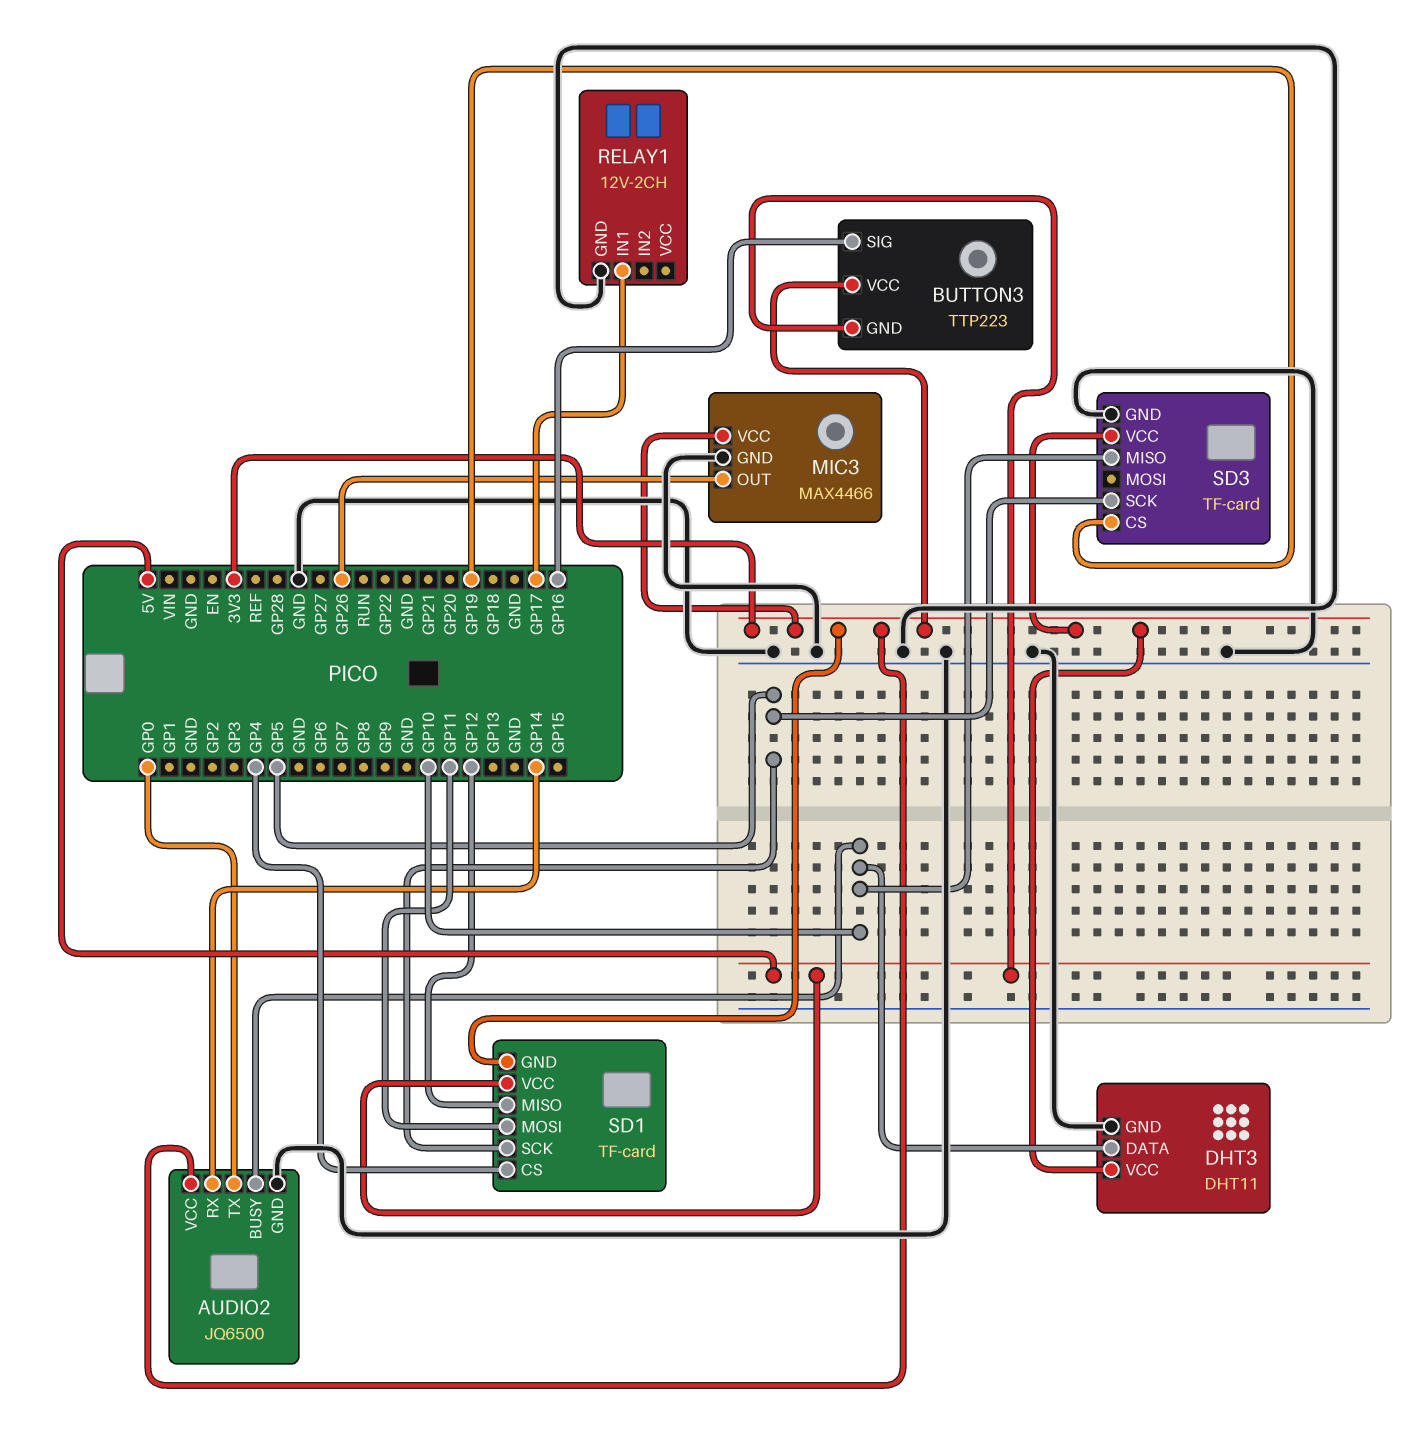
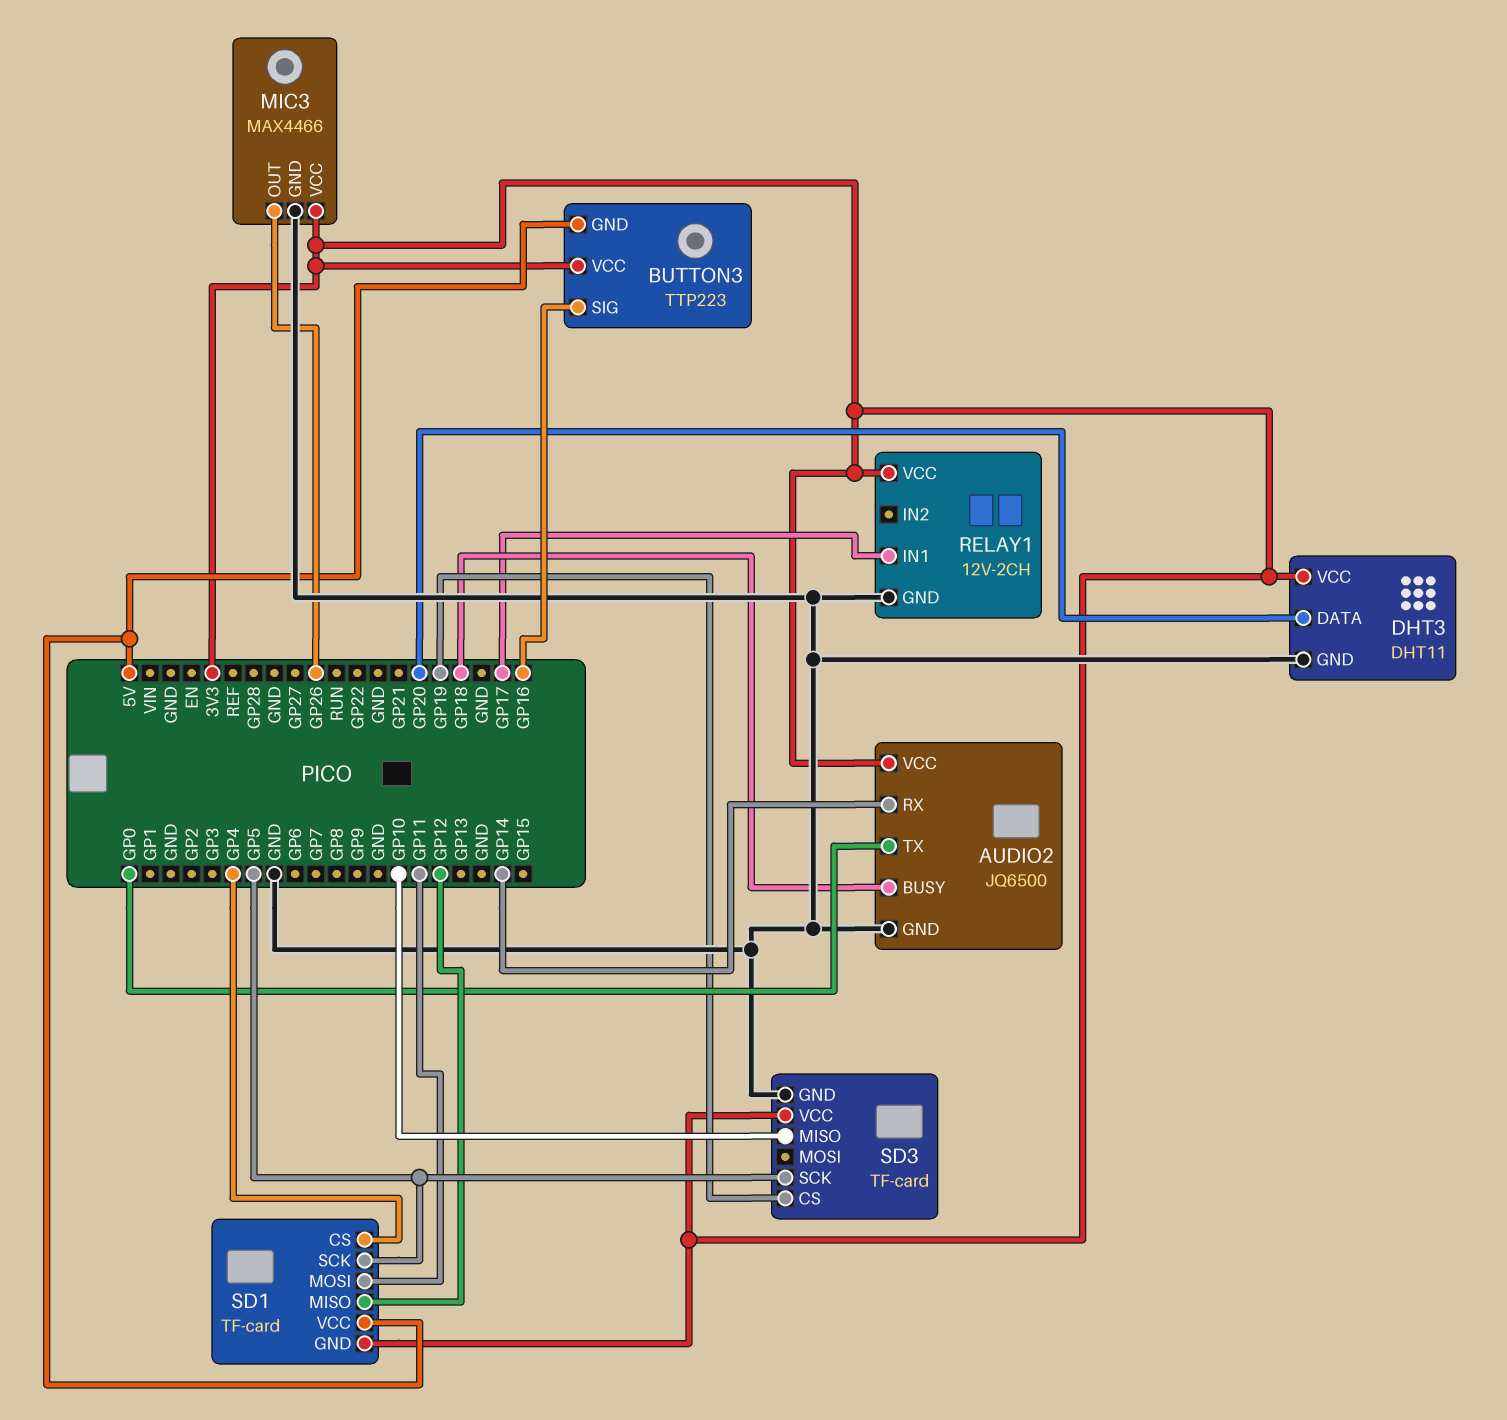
AUDIO2 pin BUSY: GP10 -> GP18
DHT3 pin DATA: GP10 -> GP20
RELAY1 pin VCC: none -> 3V3

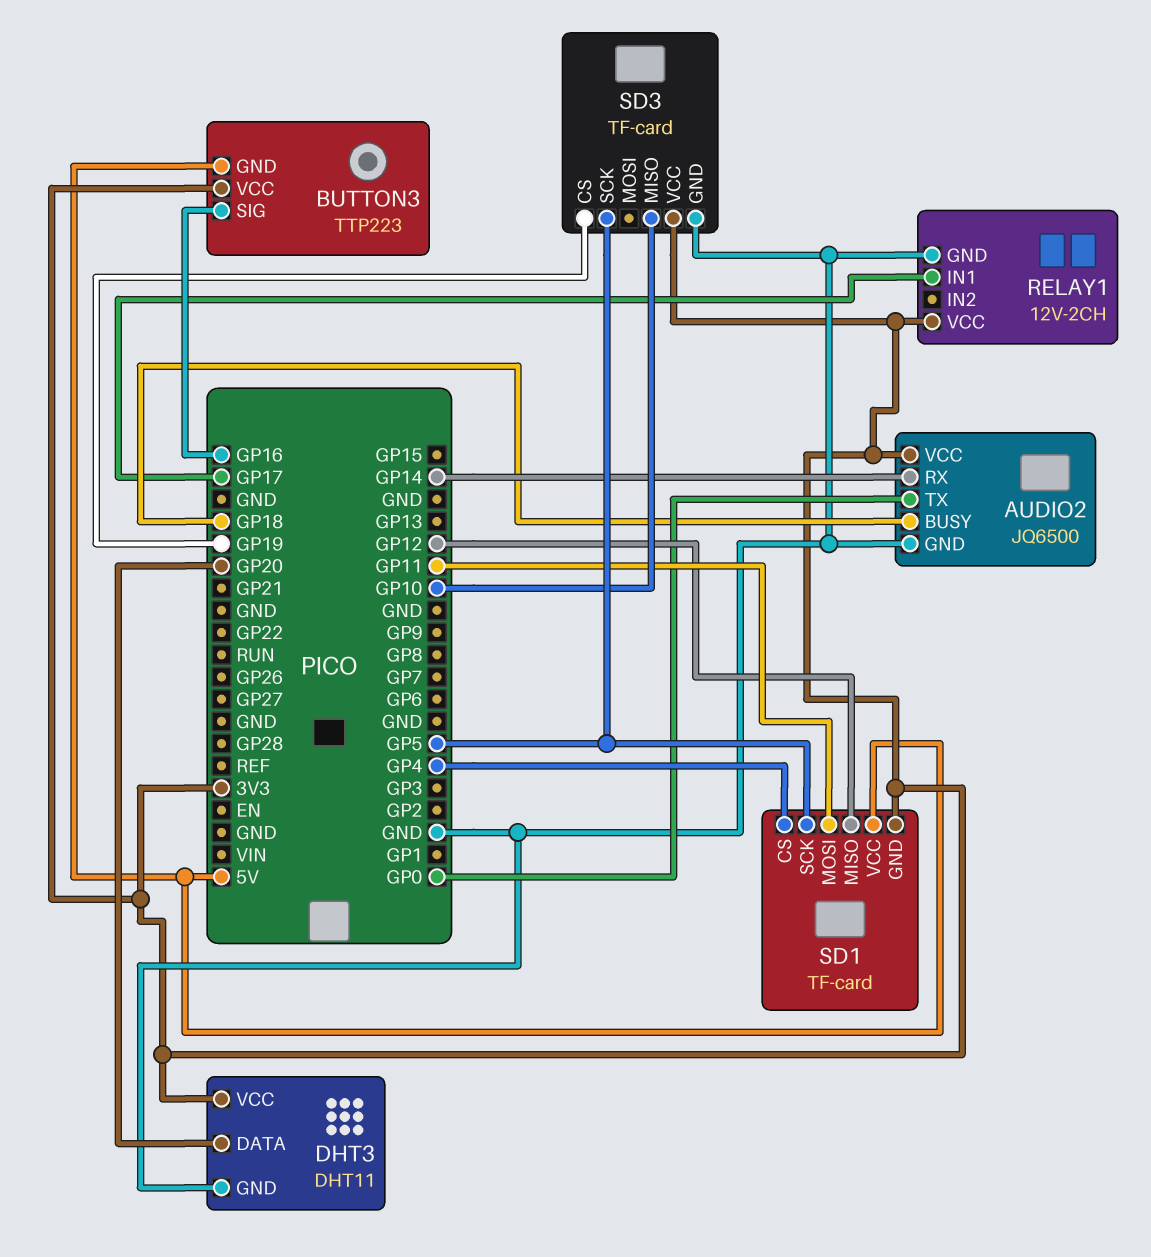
MIC3: MAX4466 -> none
MIC3 pin GND: GND -> none
MIC3 pin OUT: GP26 -> none
MIC3 pin VCC: 3V3 -> none

